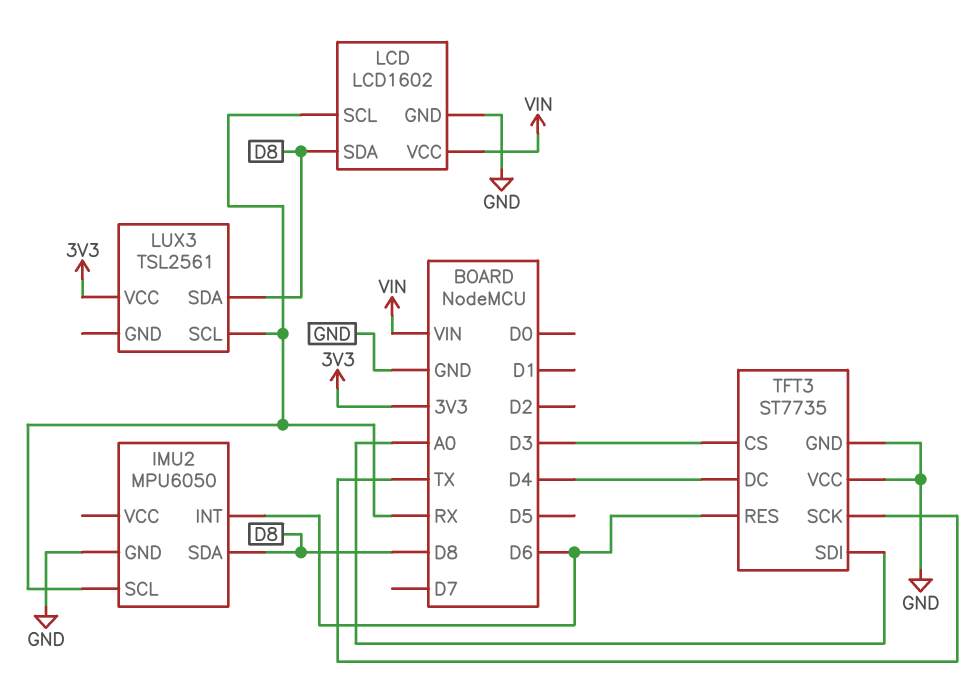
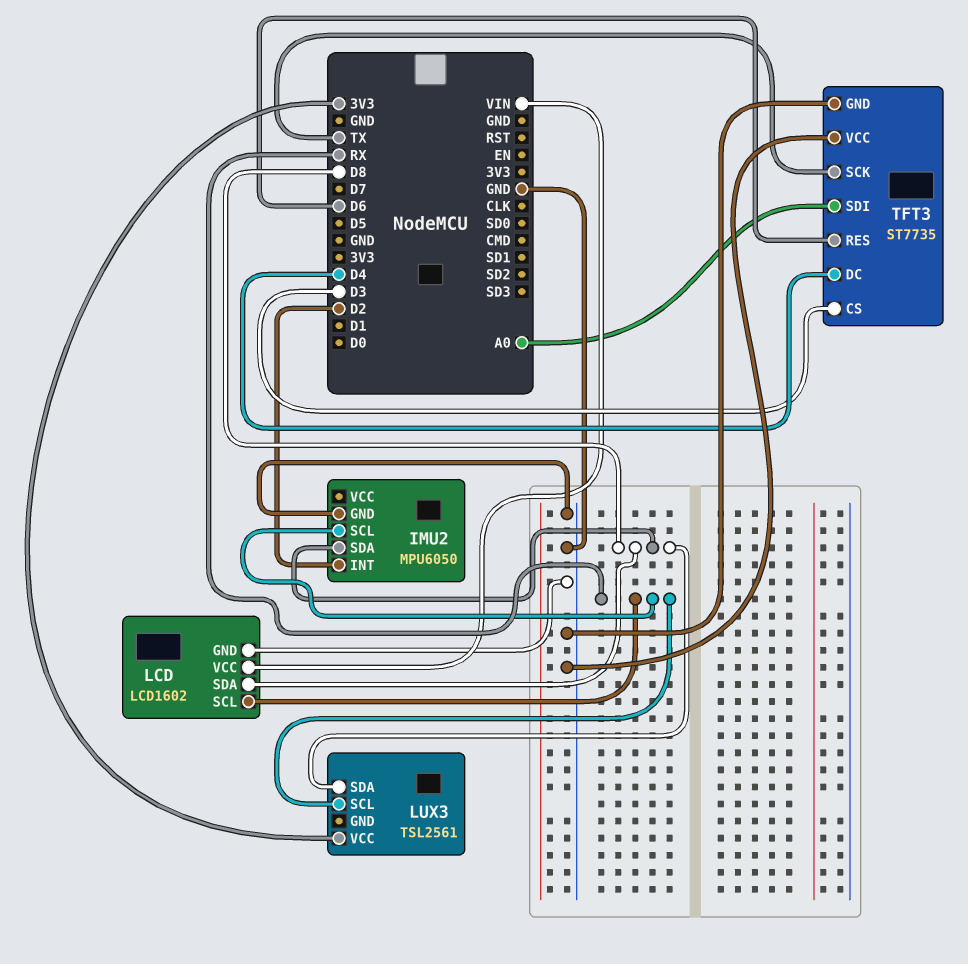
IMU2 pin INT: D6 -> D2

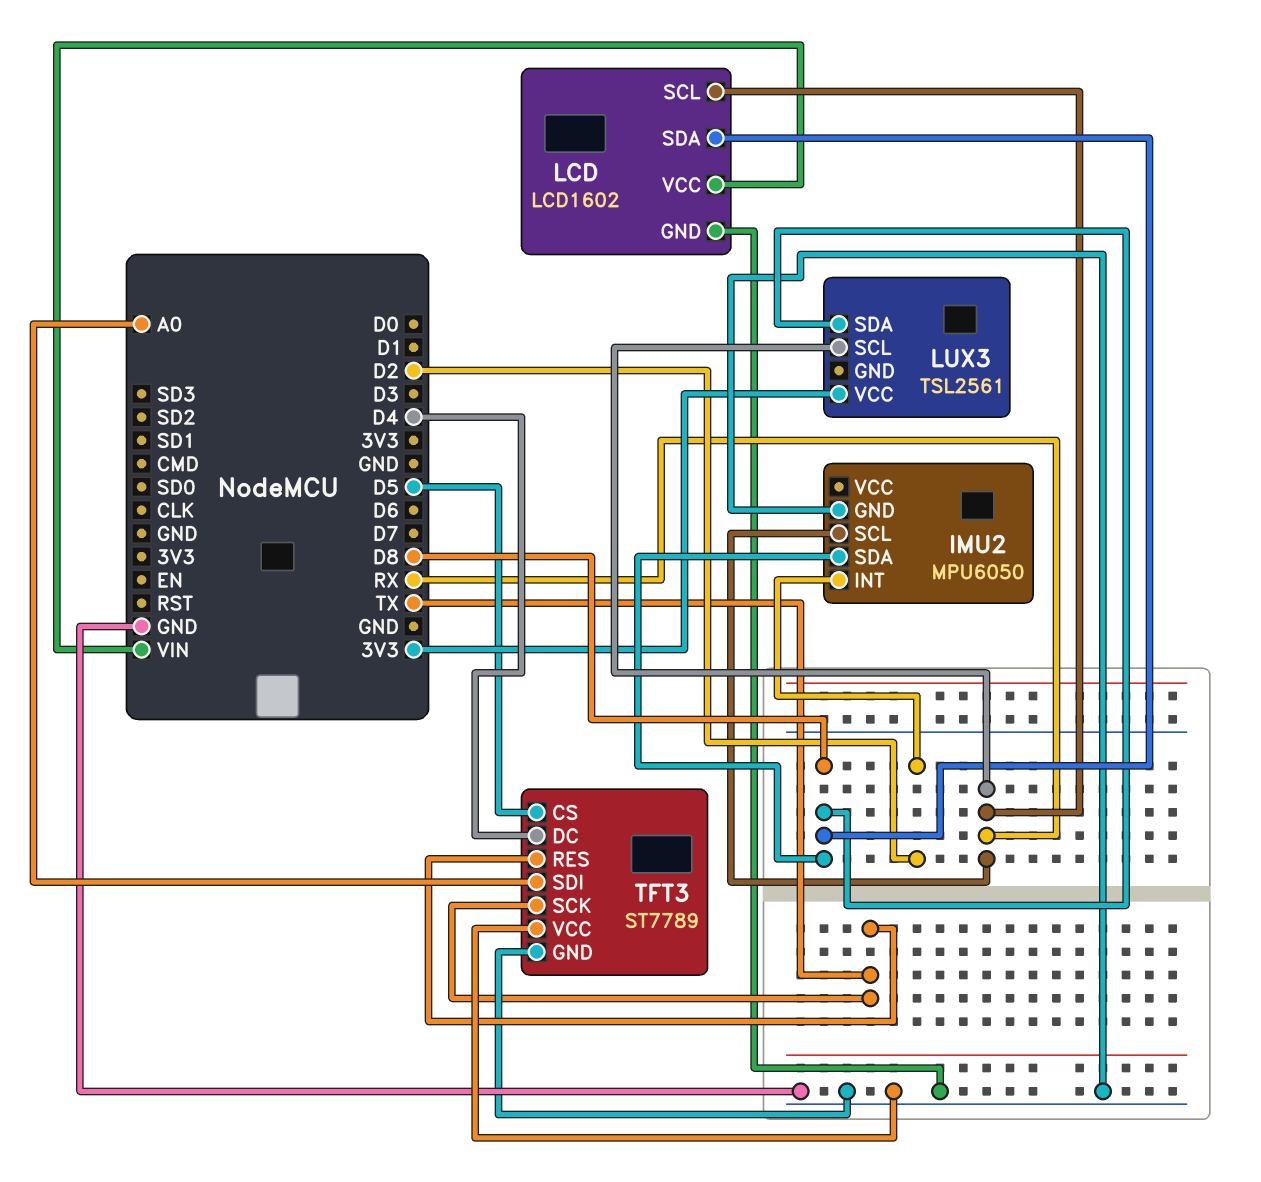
TFT3: ST7735 -> ST7789
TFT3 pin CS: D3 -> D5
TFT3 pin RES: D6 -> TX

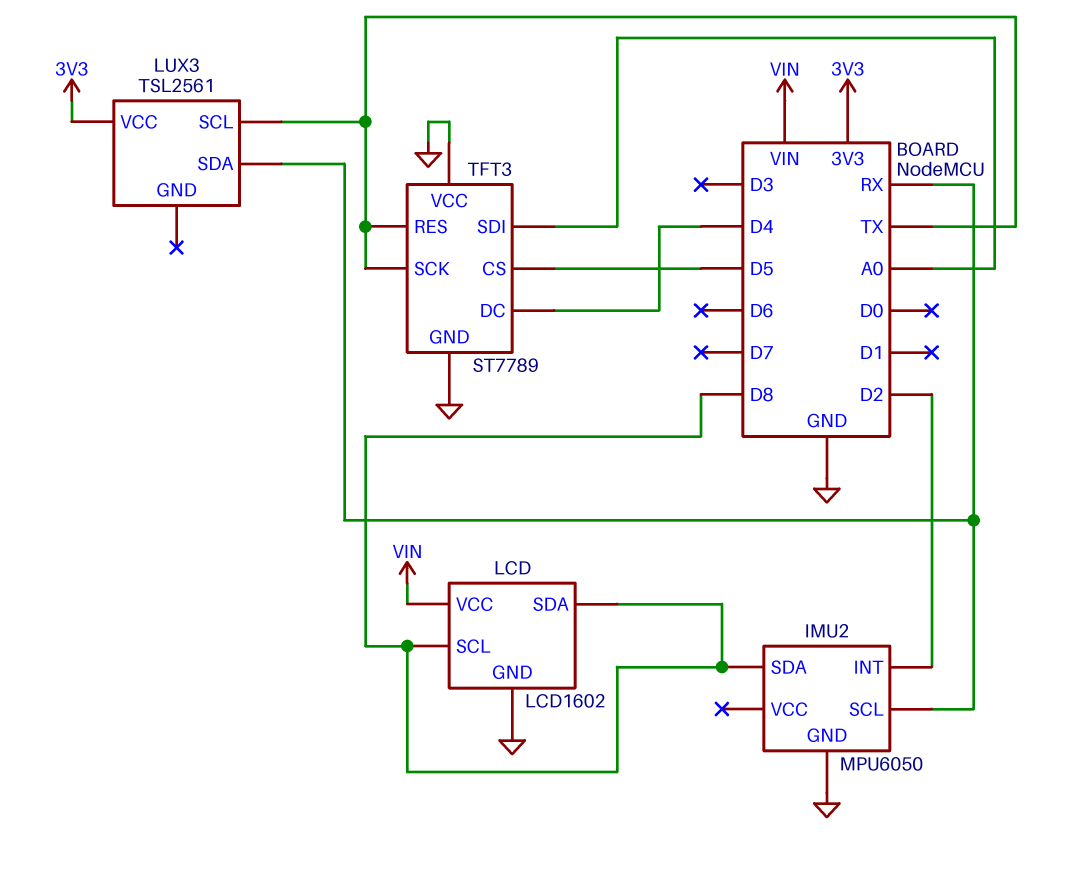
LCD pin SCL: RX -> D8
LUX3 pin SCL: RX -> TX
LUX3 pin SDA: D8 -> RX

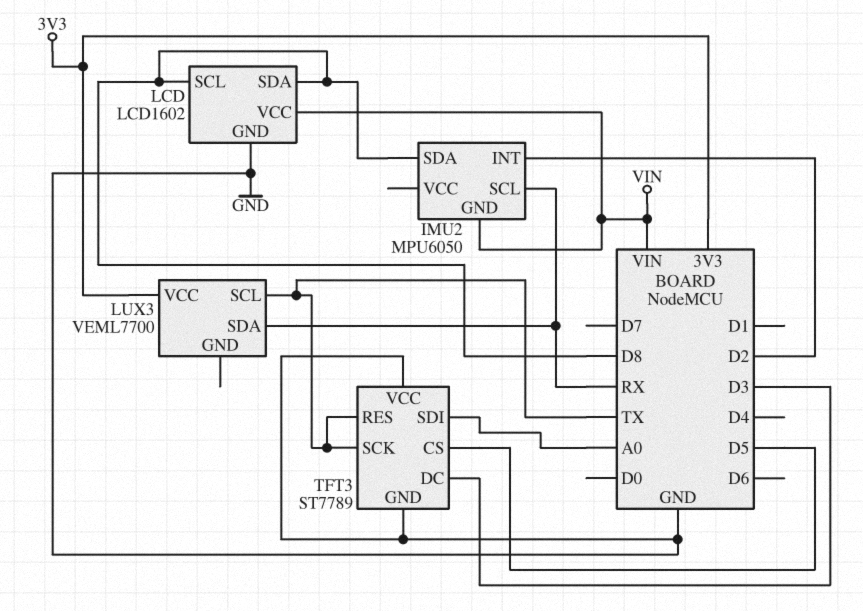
IMU2 pin GND: GND -> VIN
LUX3: TSL2561 -> VEML7700
TFT3 pin DC: D4 -> D3

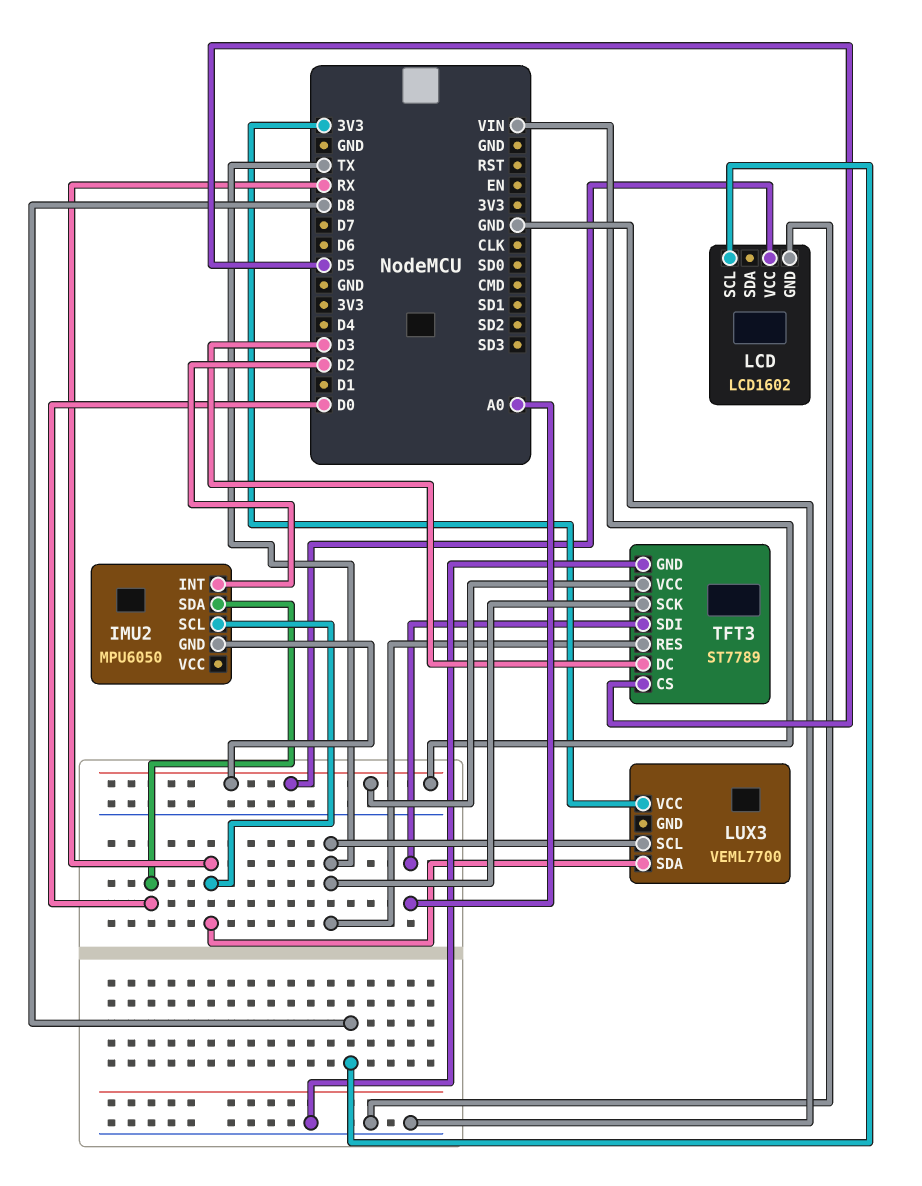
IMU2 pin SDA: D8 -> D0
LCD pin SDA: D8 -> none
TFT3 pin VCC: GND -> VIN

